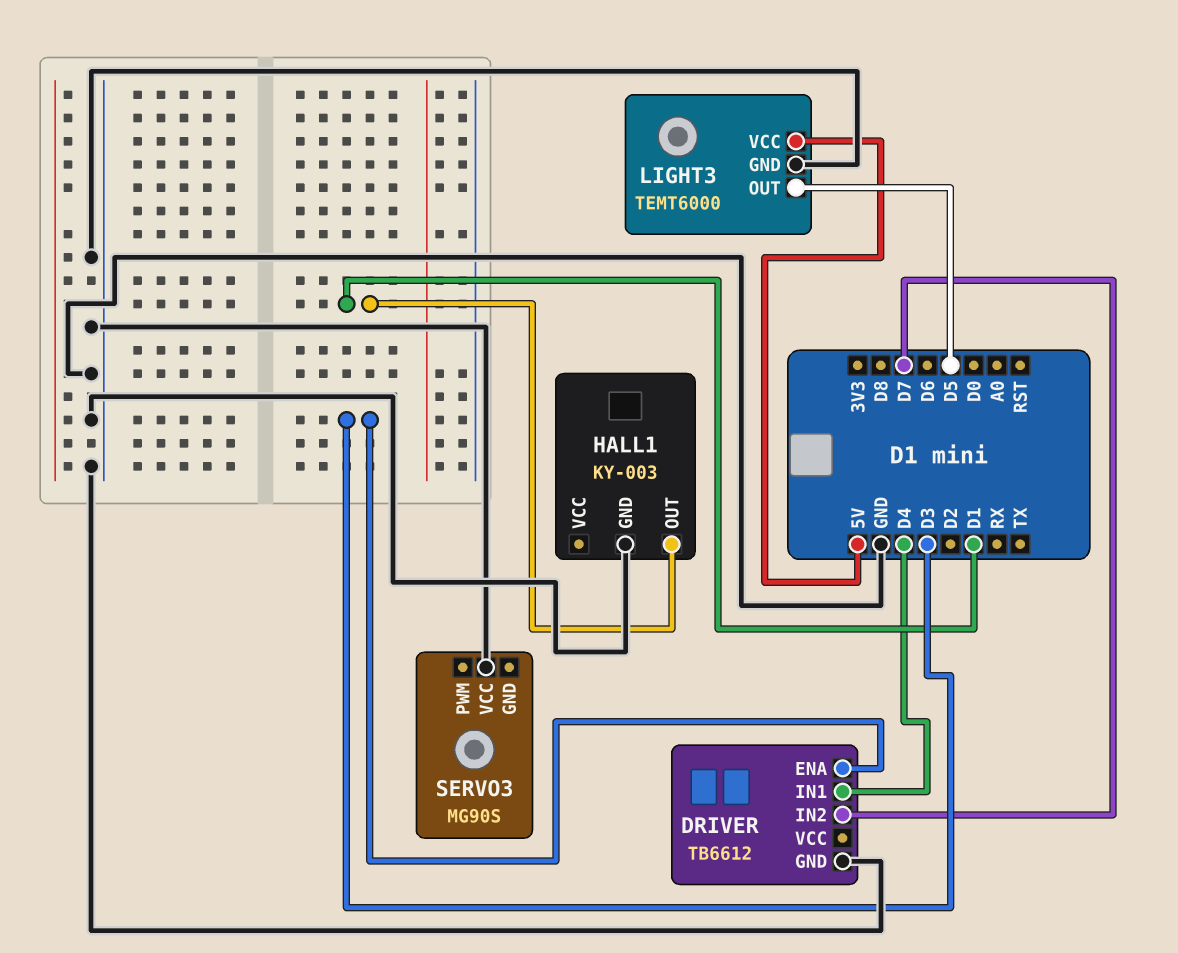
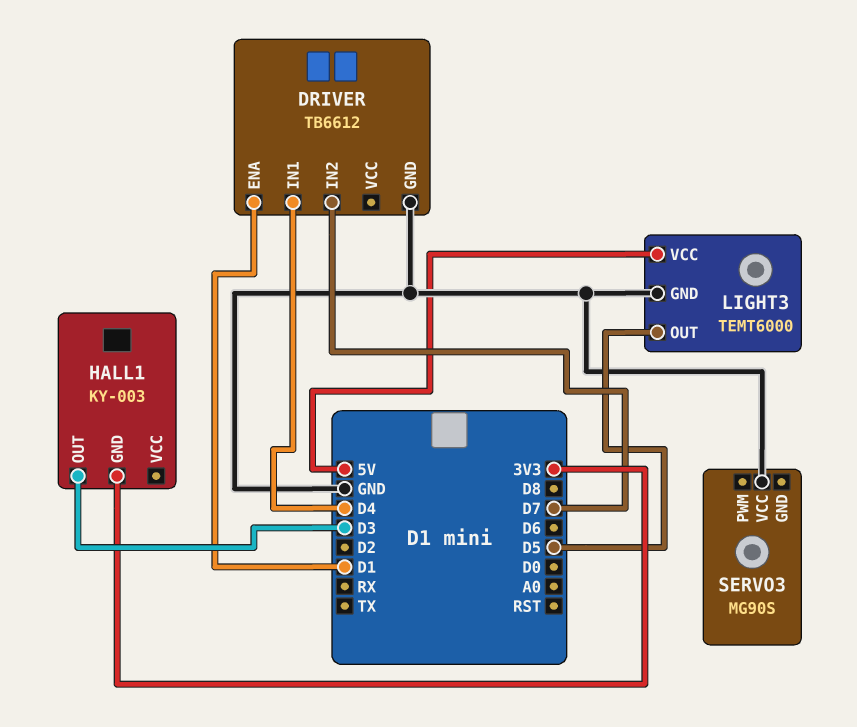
DRIVER pin ENA: D3 -> D1
HALL1 pin GND: GND -> 3V3
HALL1 pin OUT: D1 -> D3

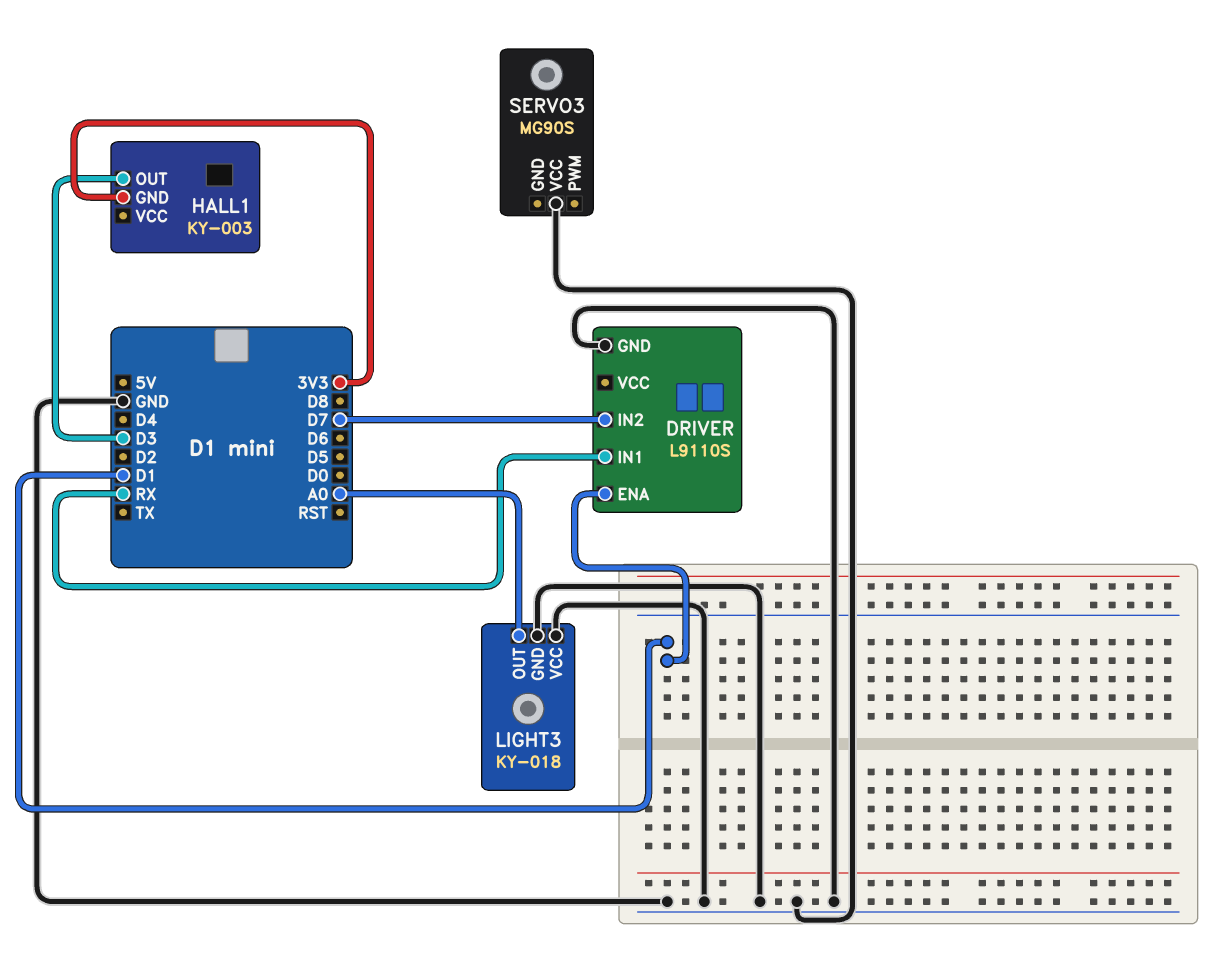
DRIVER: TB6612 -> L9110S
DRIVER pin IN1: D4 -> RX
LIGHT3: TEMT6000 -> KY-018
LIGHT3 pin OUT: D5 -> A0
LIGHT3 pin VCC: 5V -> GND

